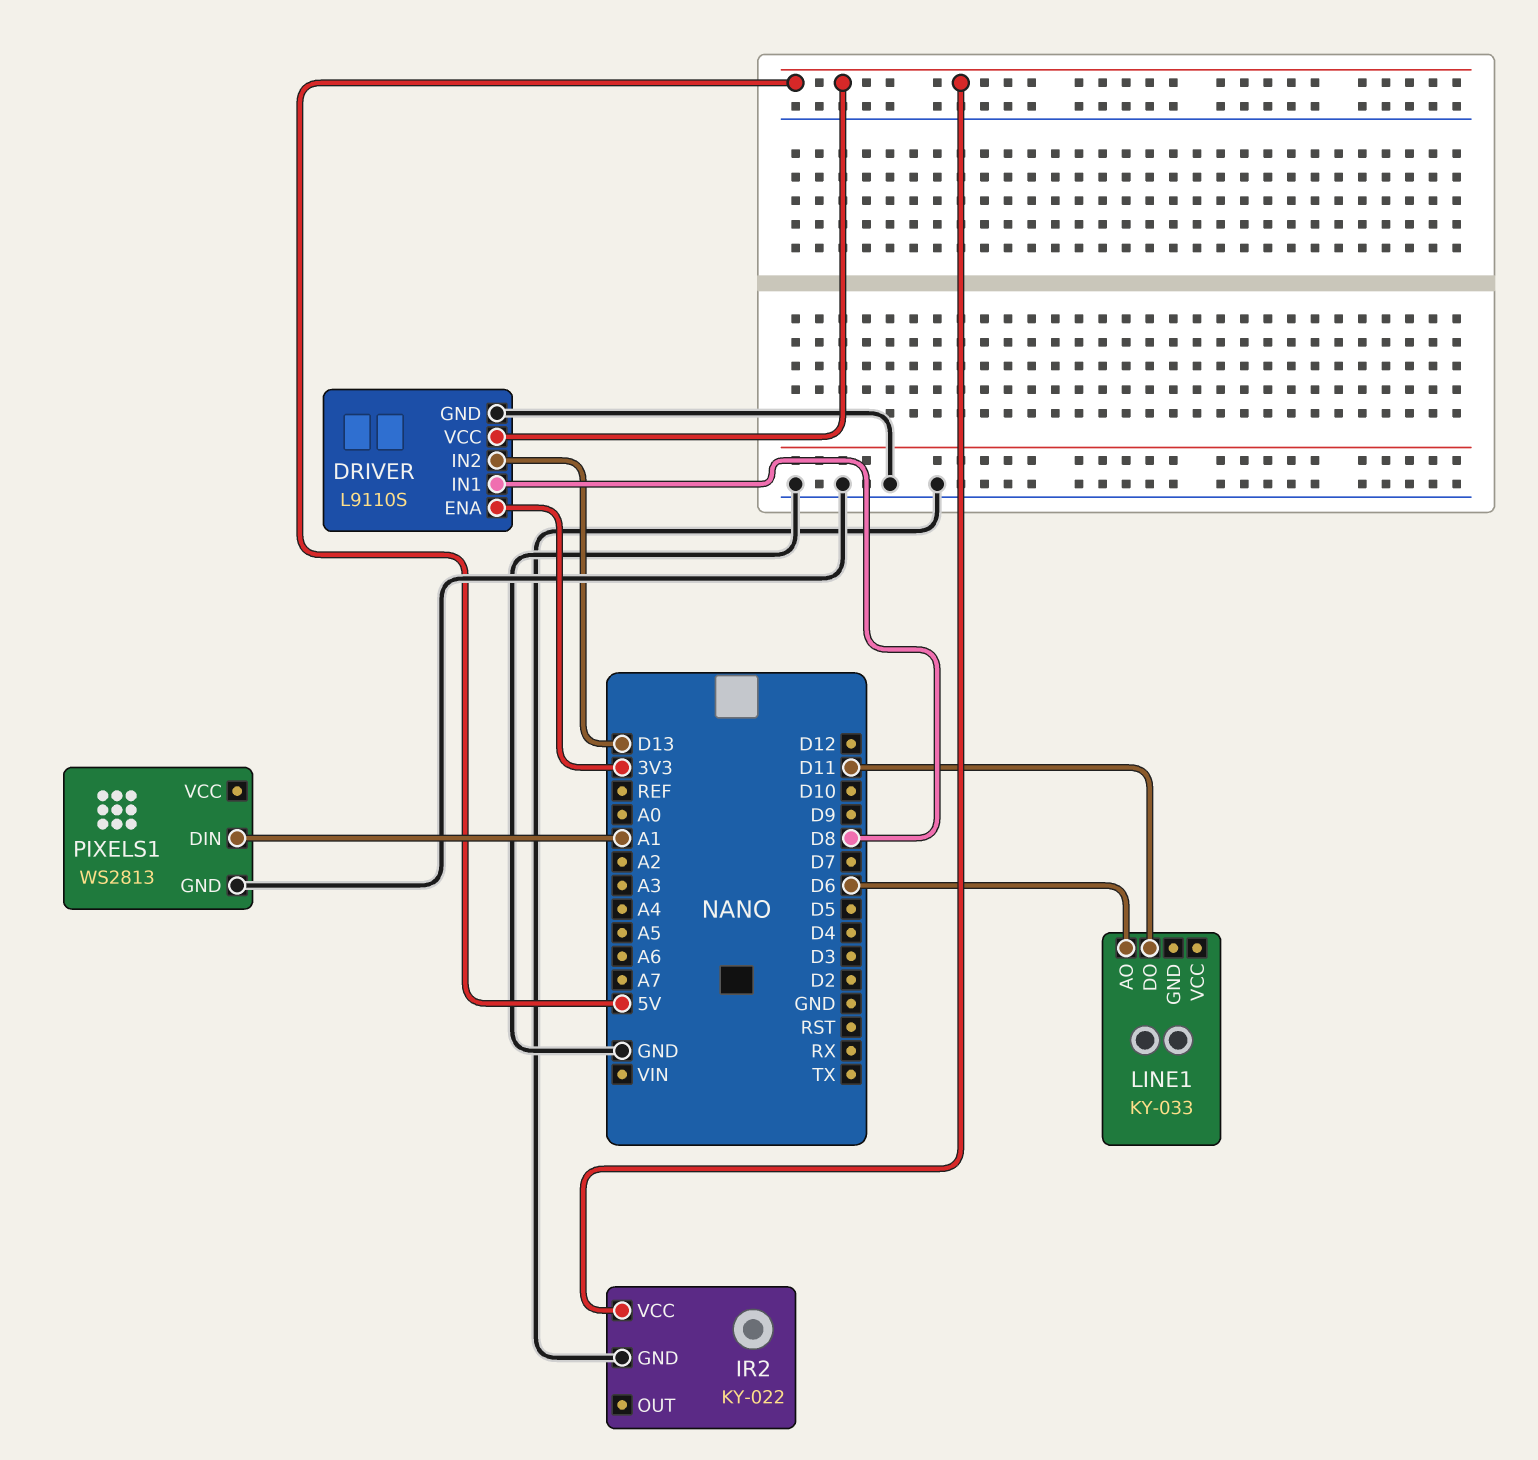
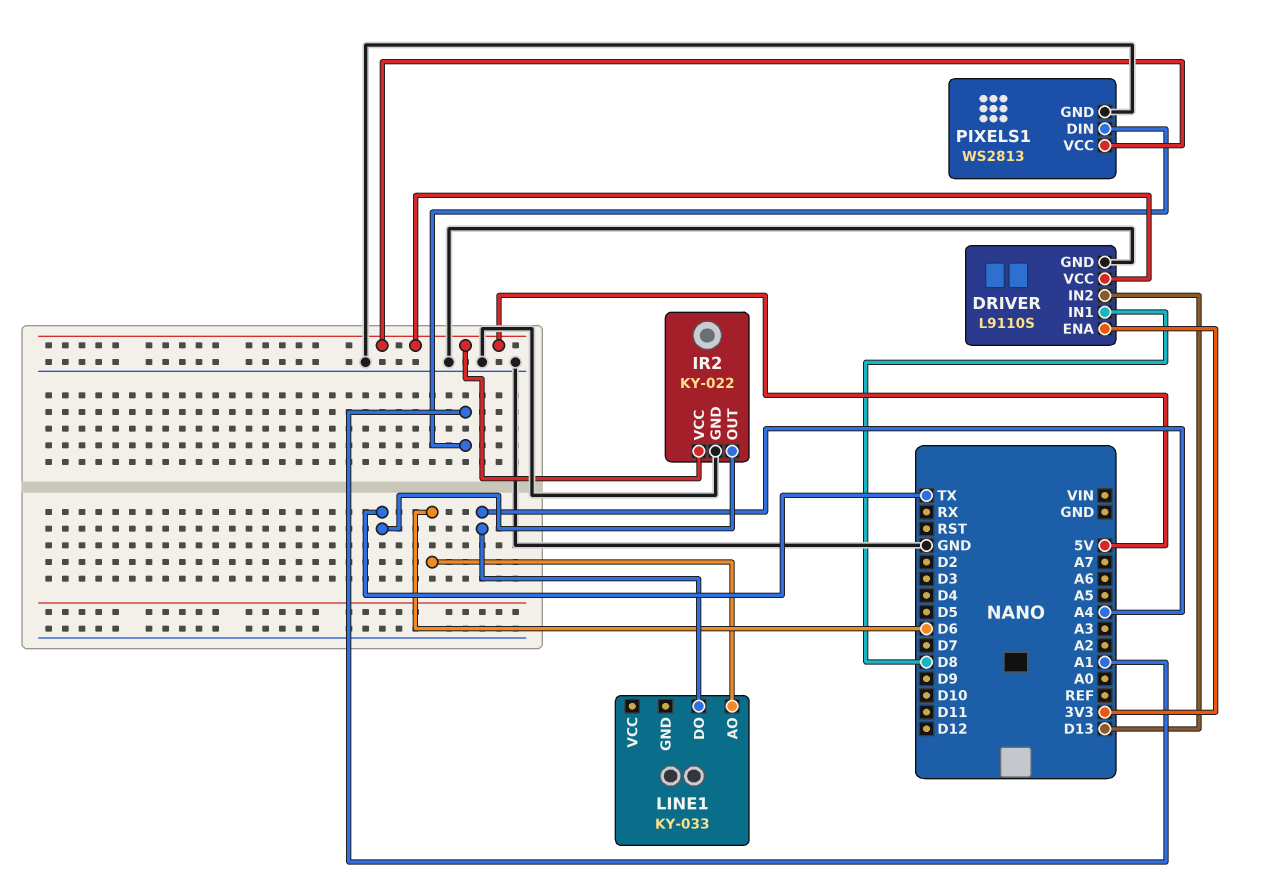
IR2 pin OUT: none -> TX
LINE1 pin DO: D11 -> A4
PIXELS1 pin VCC: none -> 5V

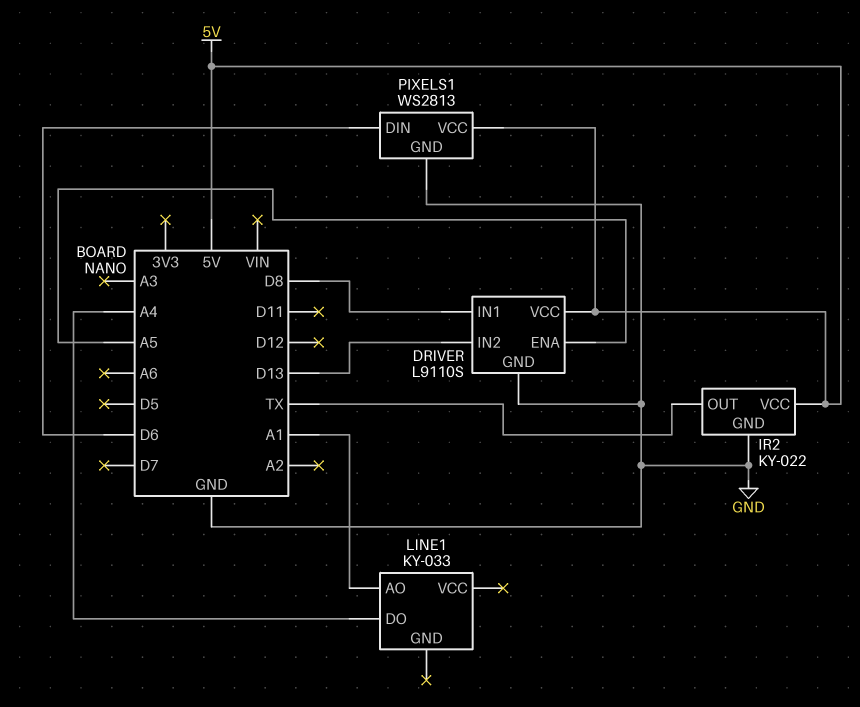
DRIVER pin ENA: 3V3 -> A5
LINE1 pin AO: D6 -> A1
PIXELS1 pin DIN: A1 -> D6

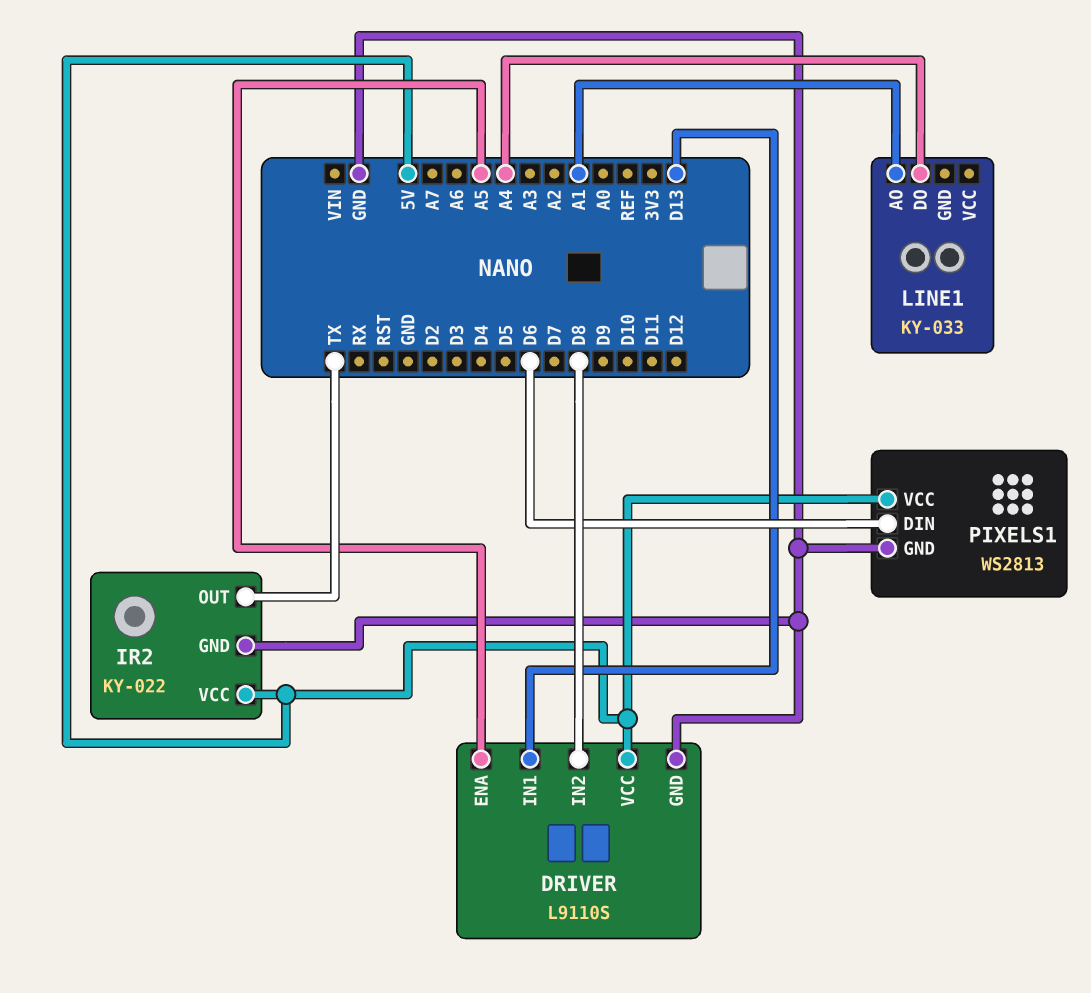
DRIVER pin IN1: D8 -> D13
DRIVER pin IN2: D13 -> D8

